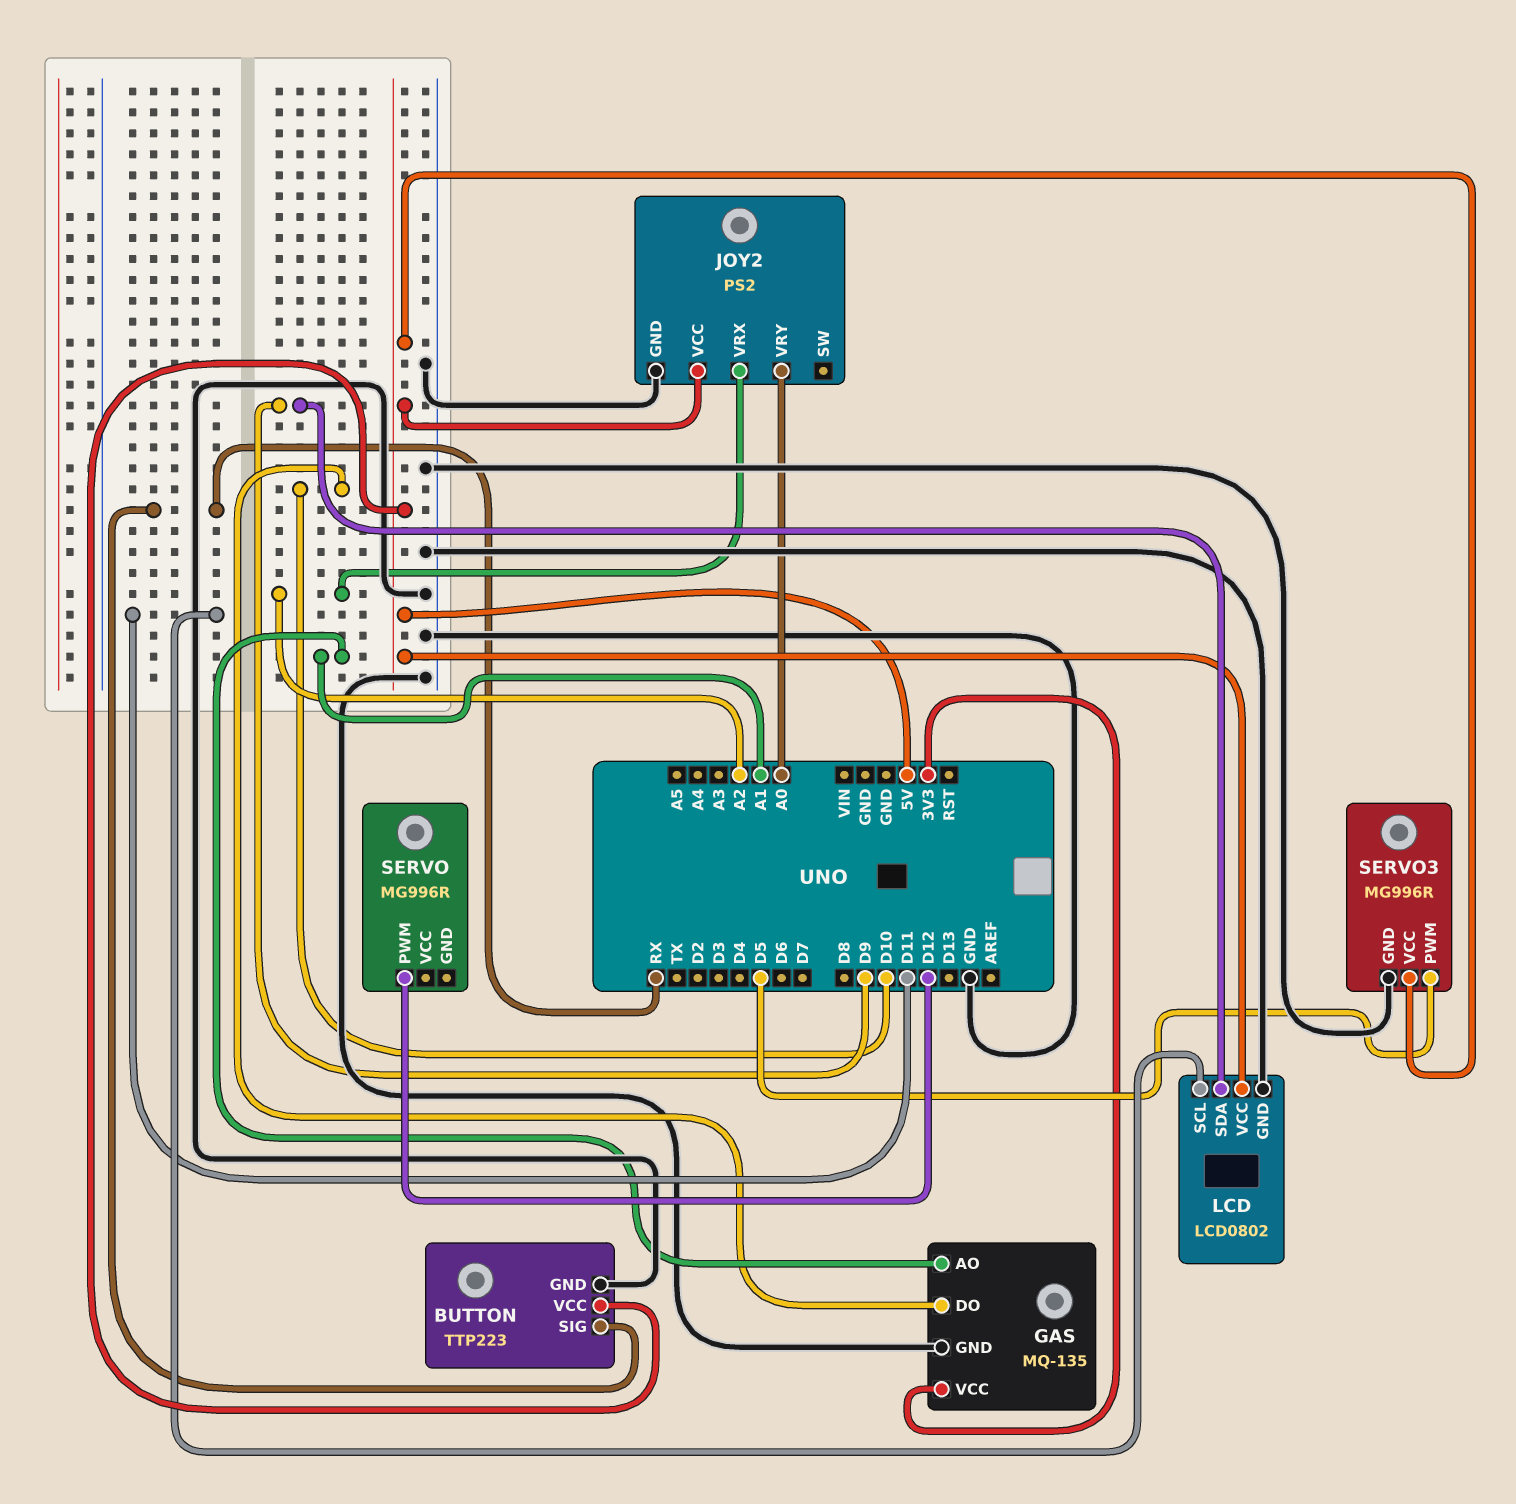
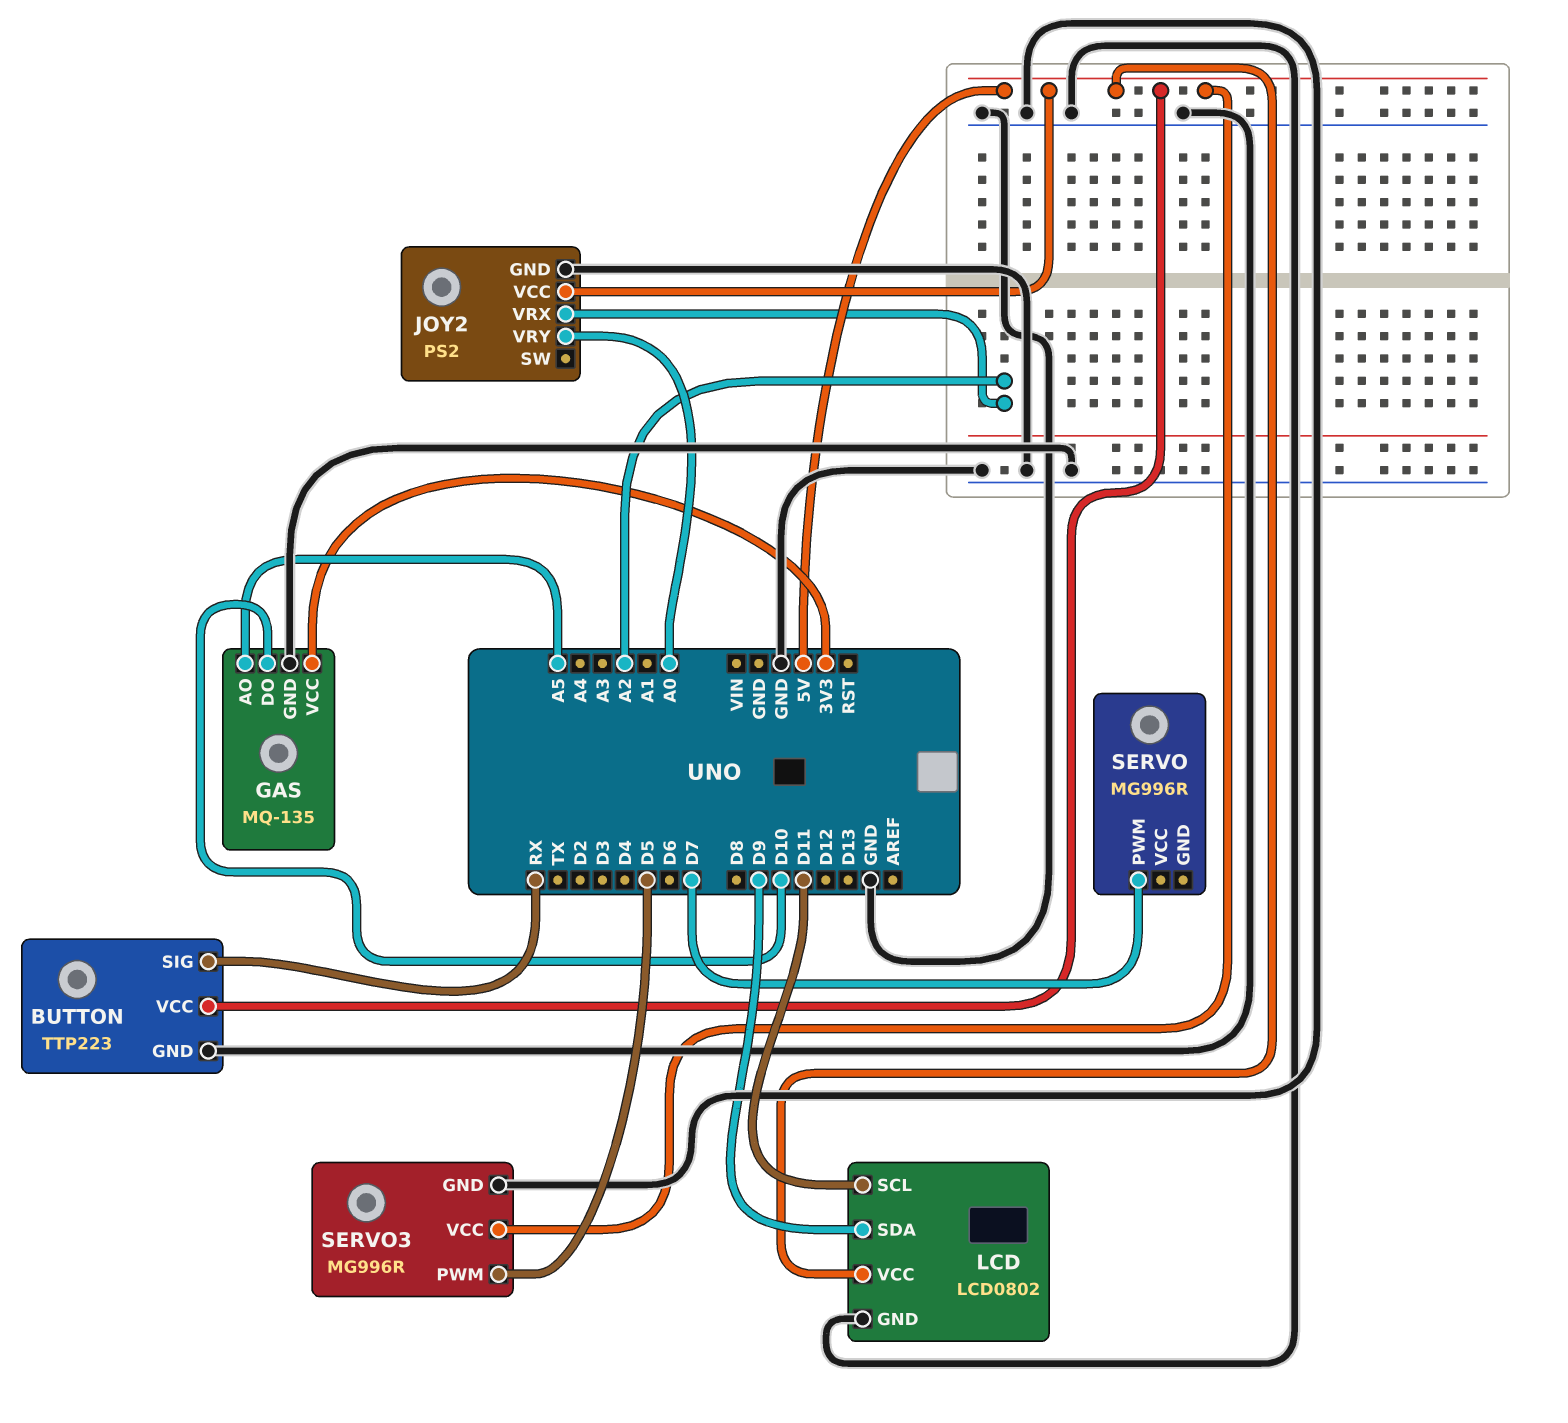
GAS pin AO: A1 -> A5
SERVO pin PWM: D12 -> D7

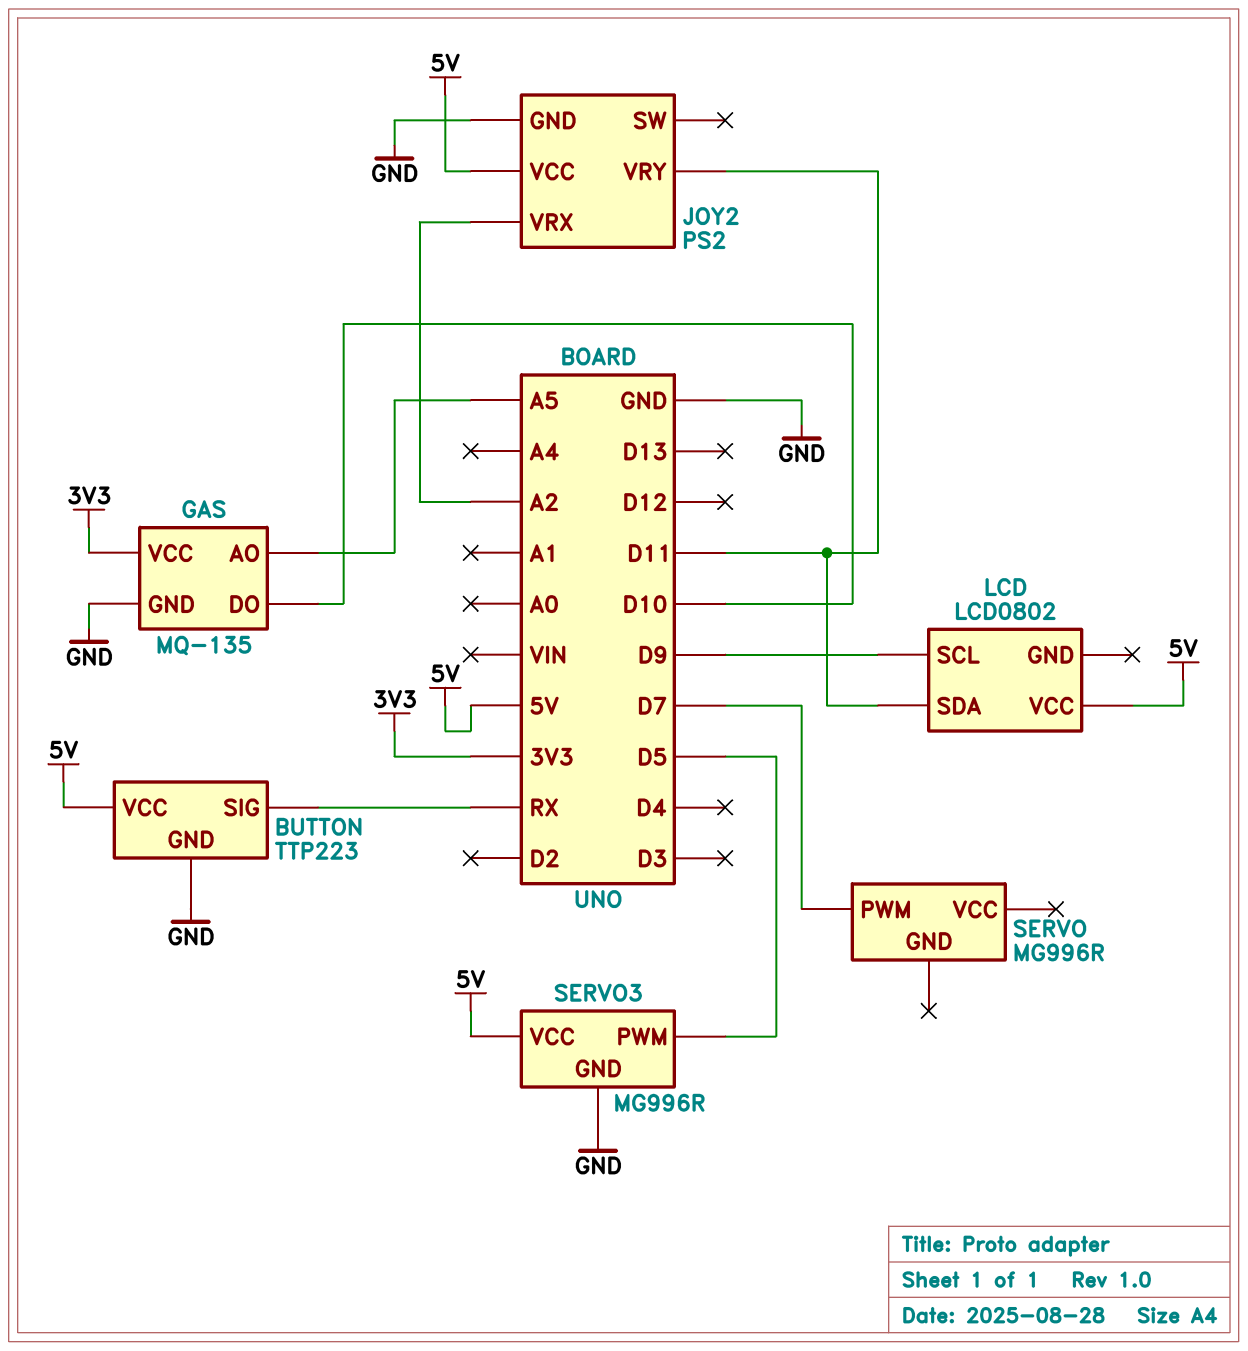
JOY2 pin VRY: A0 -> D11
LCD pin GND: GND -> none
LCD pin SCL: D11 -> D9
LCD pin SDA: D9 -> D11

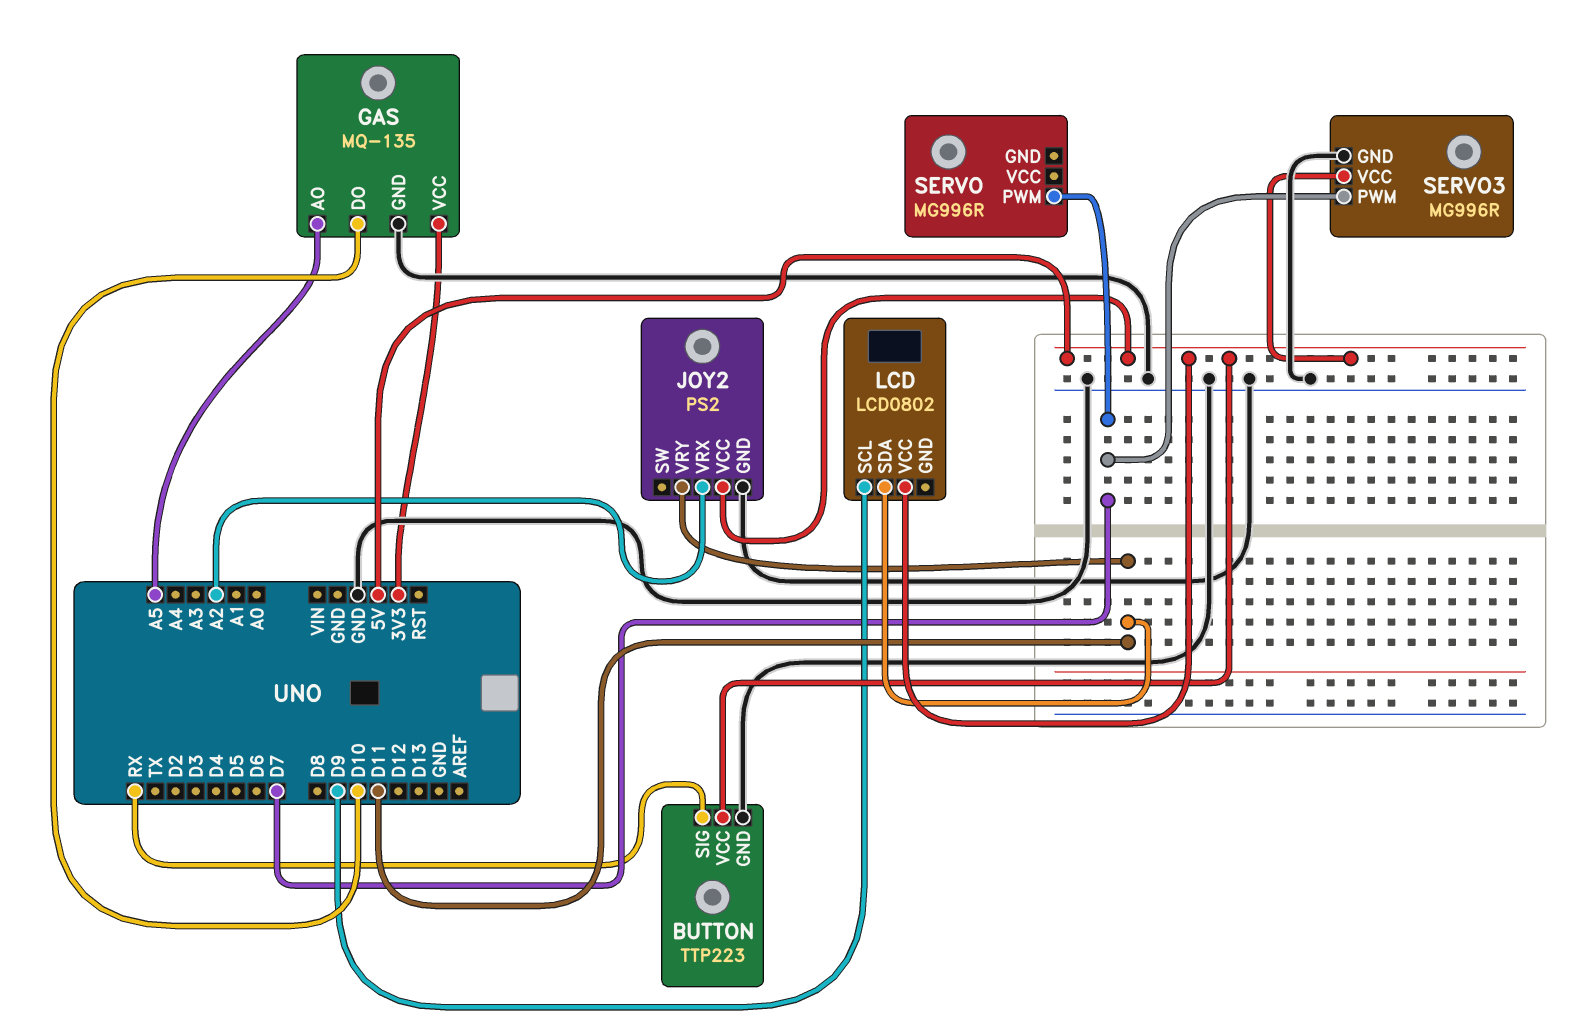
SERVO3 pin PWM: D5 -> D7

